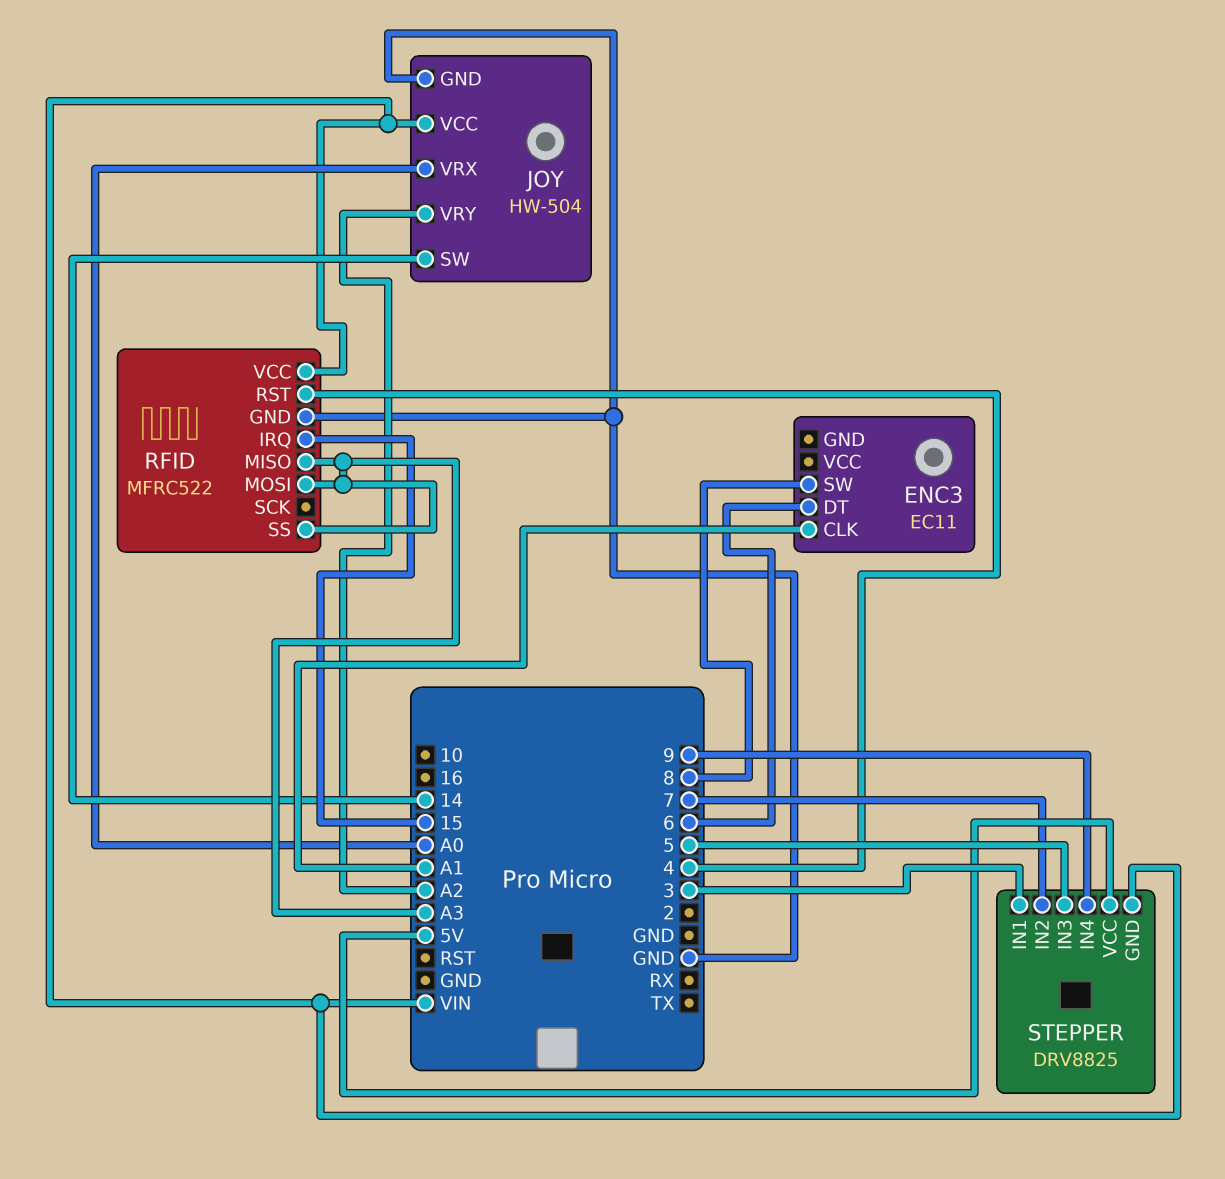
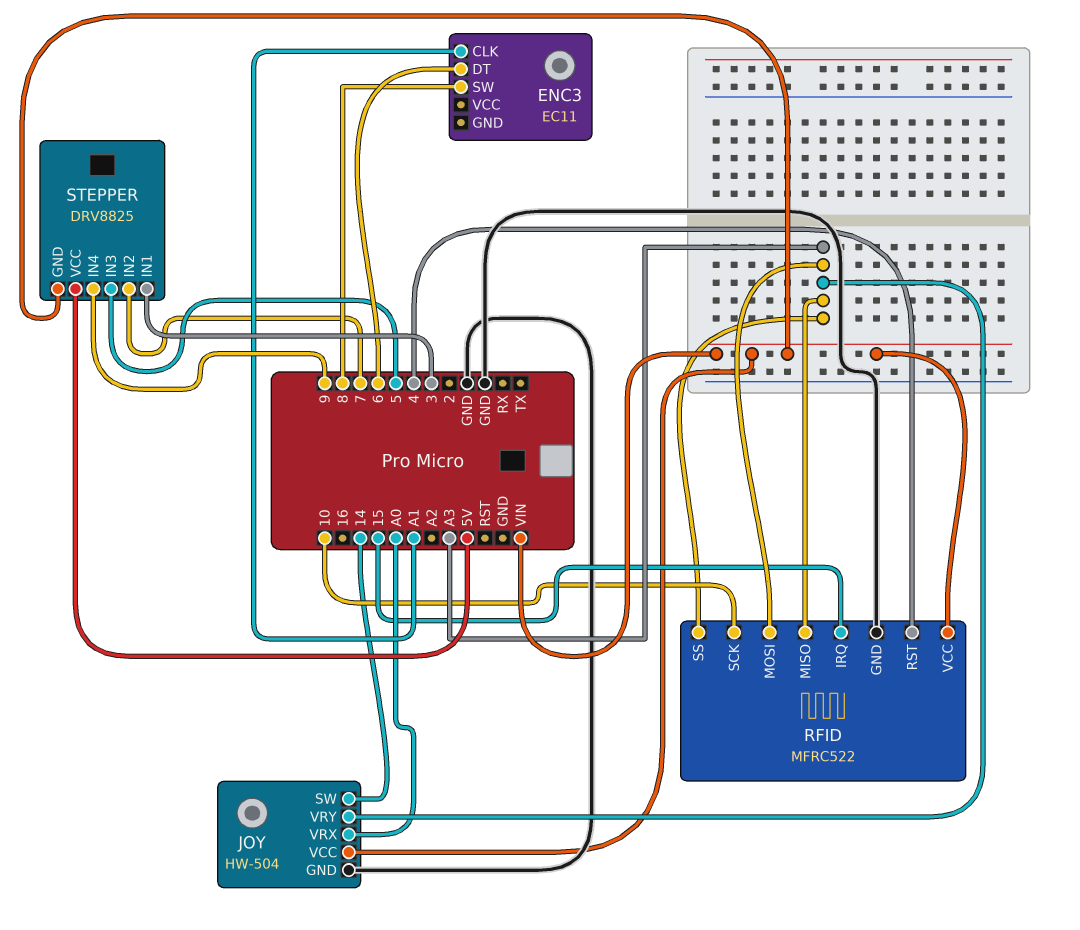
JOY pin VRY: A2 -> A3
RFID pin SCK: none -> 10

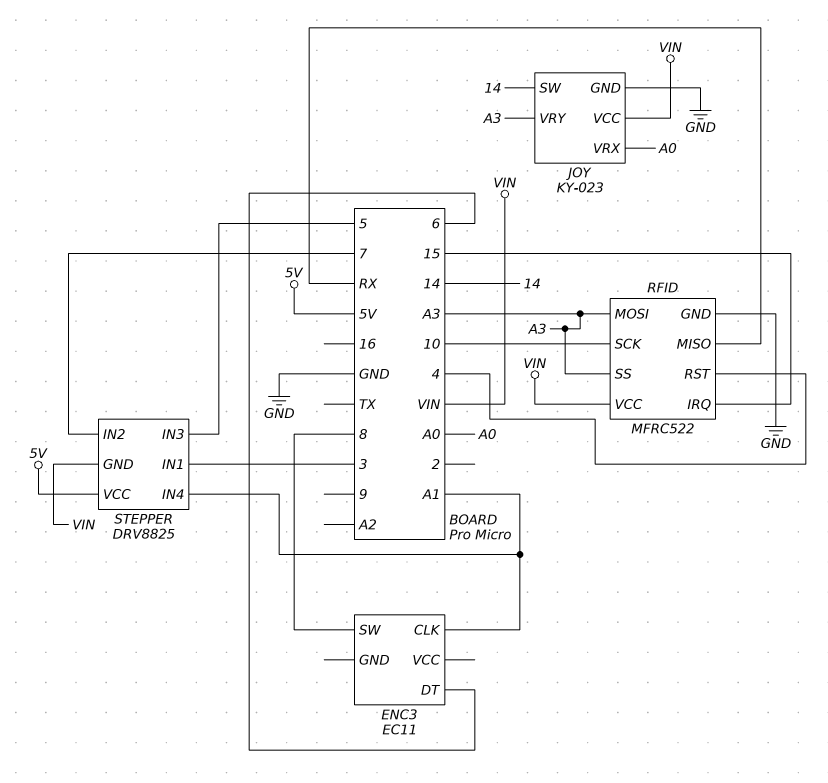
JOY: HW-504 -> KY-023
RFID pin MISO: A3 -> RX
STEPPER pin IN4: 9 -> A1

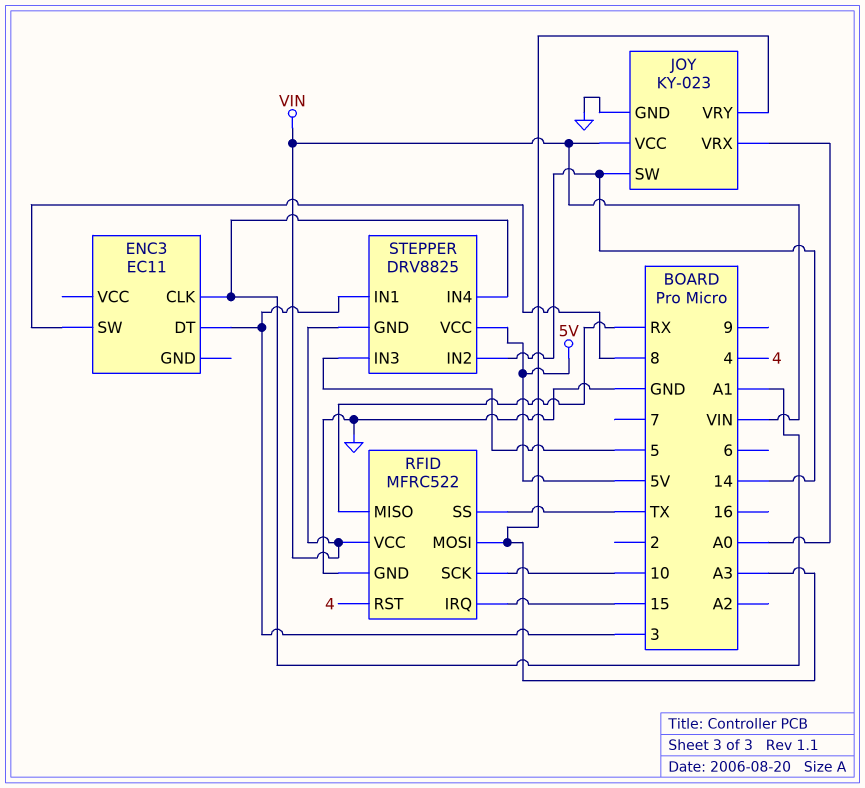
ENC3 pin DT: 6 -> 3
RFID pin SS: A3 -> TX
STEPPER pin IN2: 7 -> 14

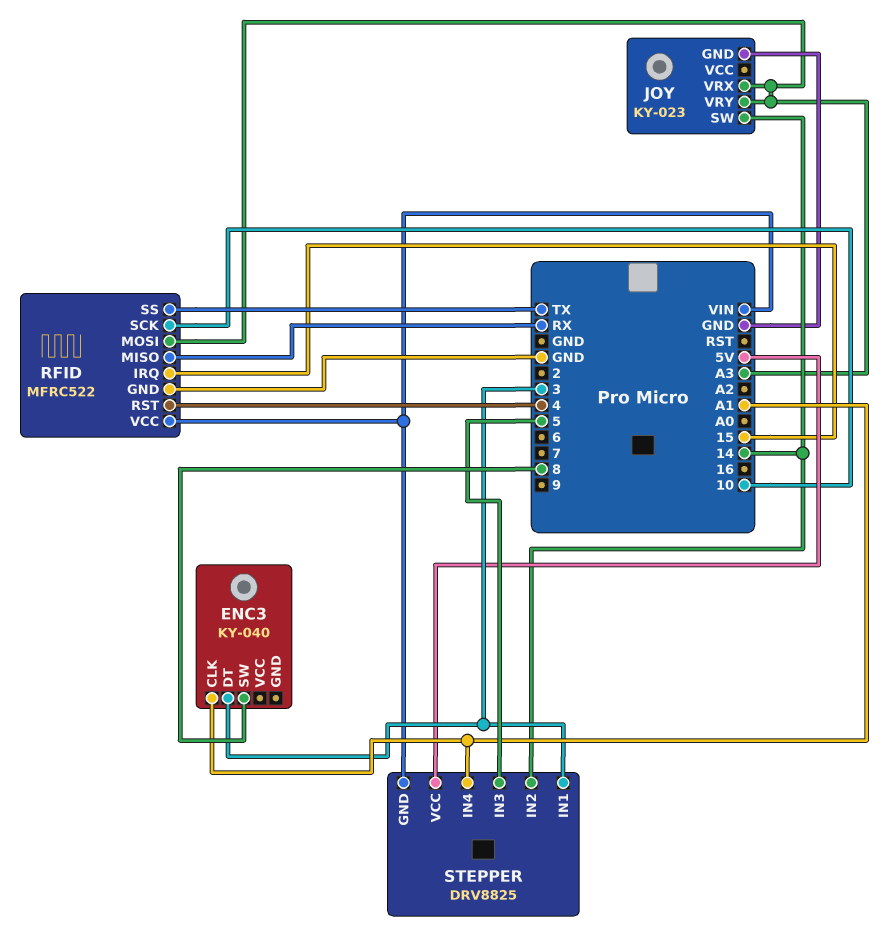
ENC3: EC11 -> KY-040
JOY pin VCC: VIN -> none
JOY pin VRX: A0 -> A3

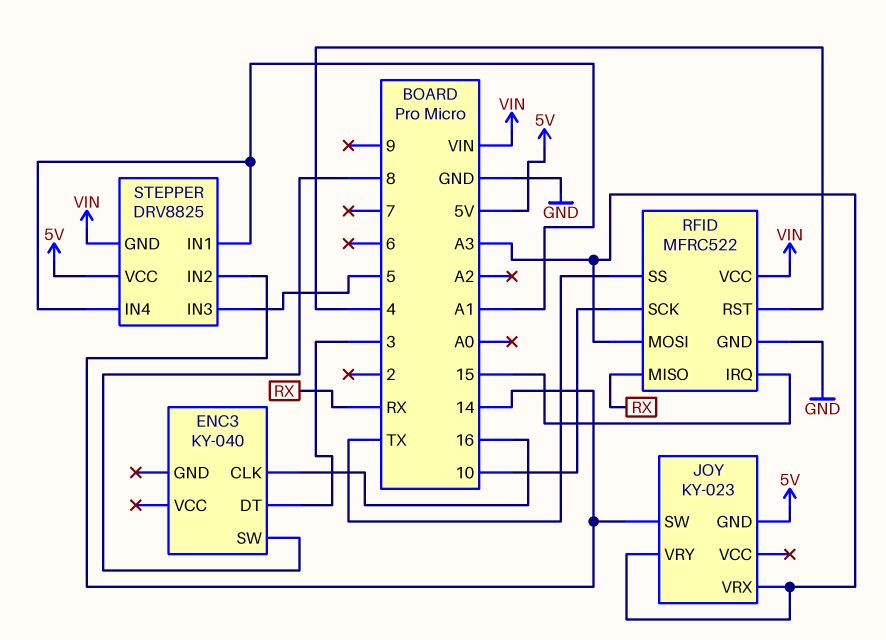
ENC3 pin CLK: A1 -> 16
JOY pin GND: GND -> 5V
STEPPER pin IN1: 3 -> A1

